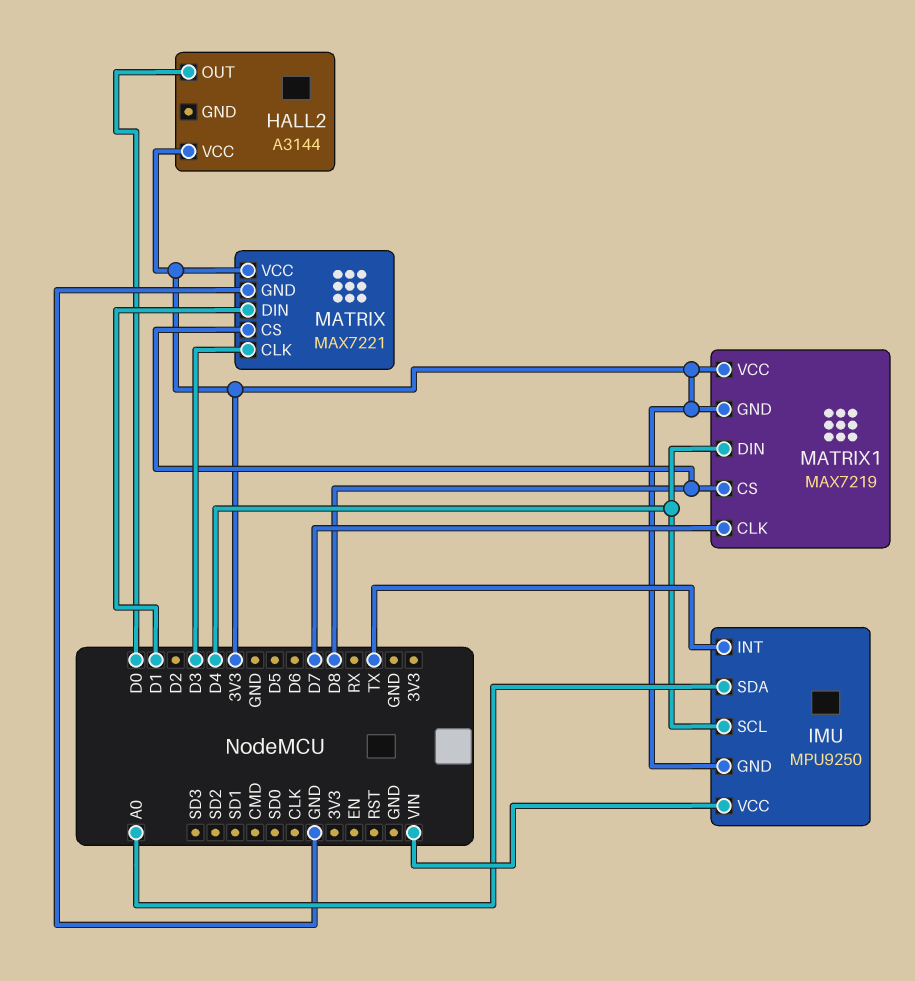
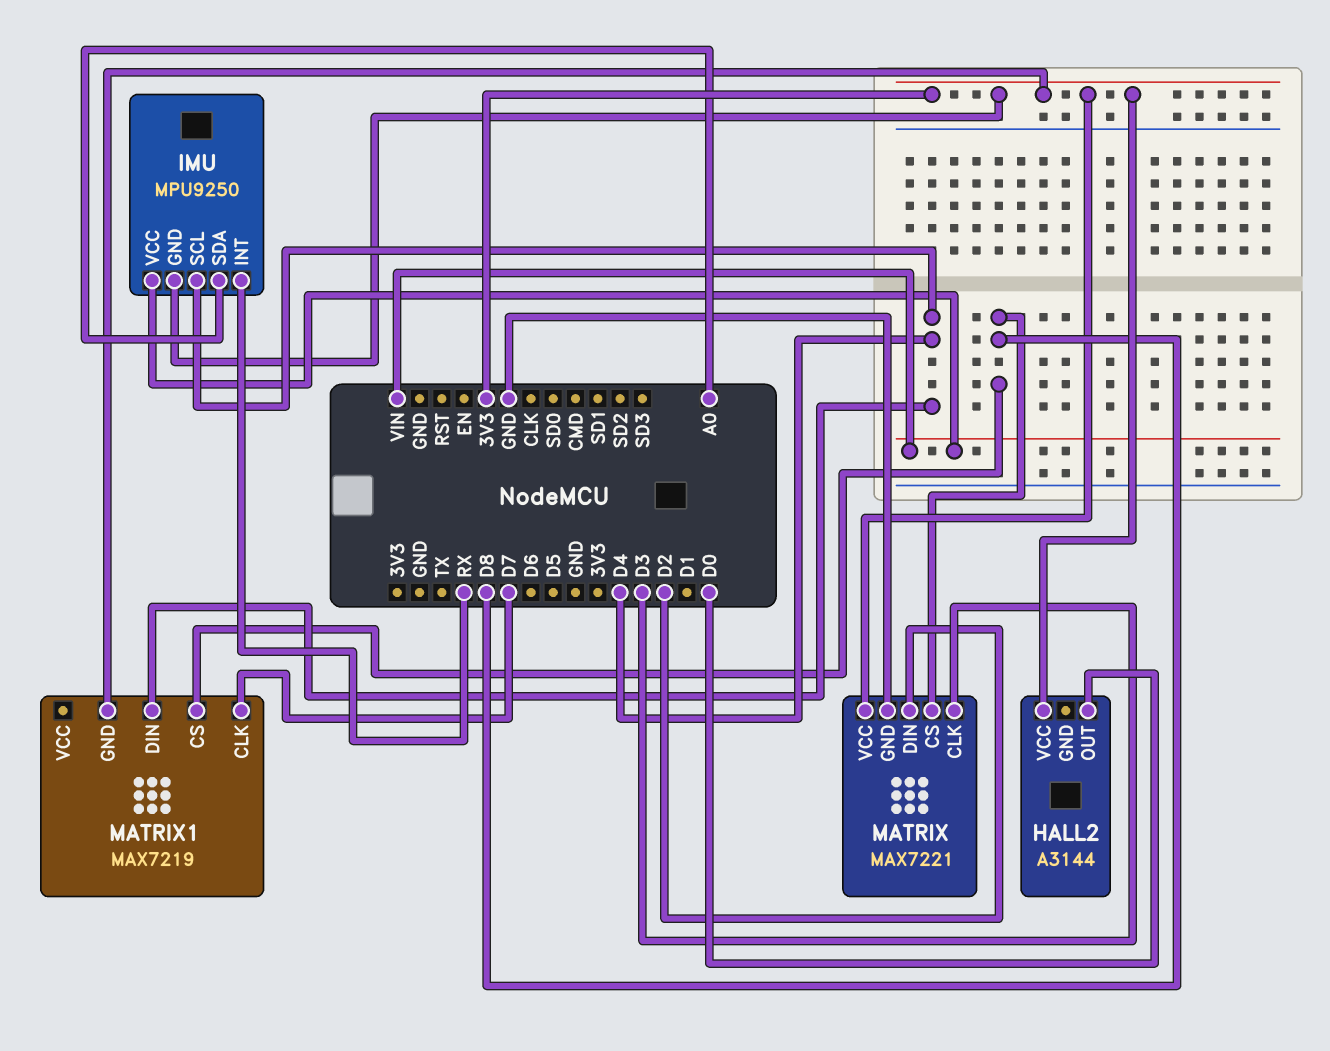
IMU pin INT: TX -> RX
MATRIX pin DIN: D1 -> D2
MATRIX1 pin VCC: 3V3 -> none

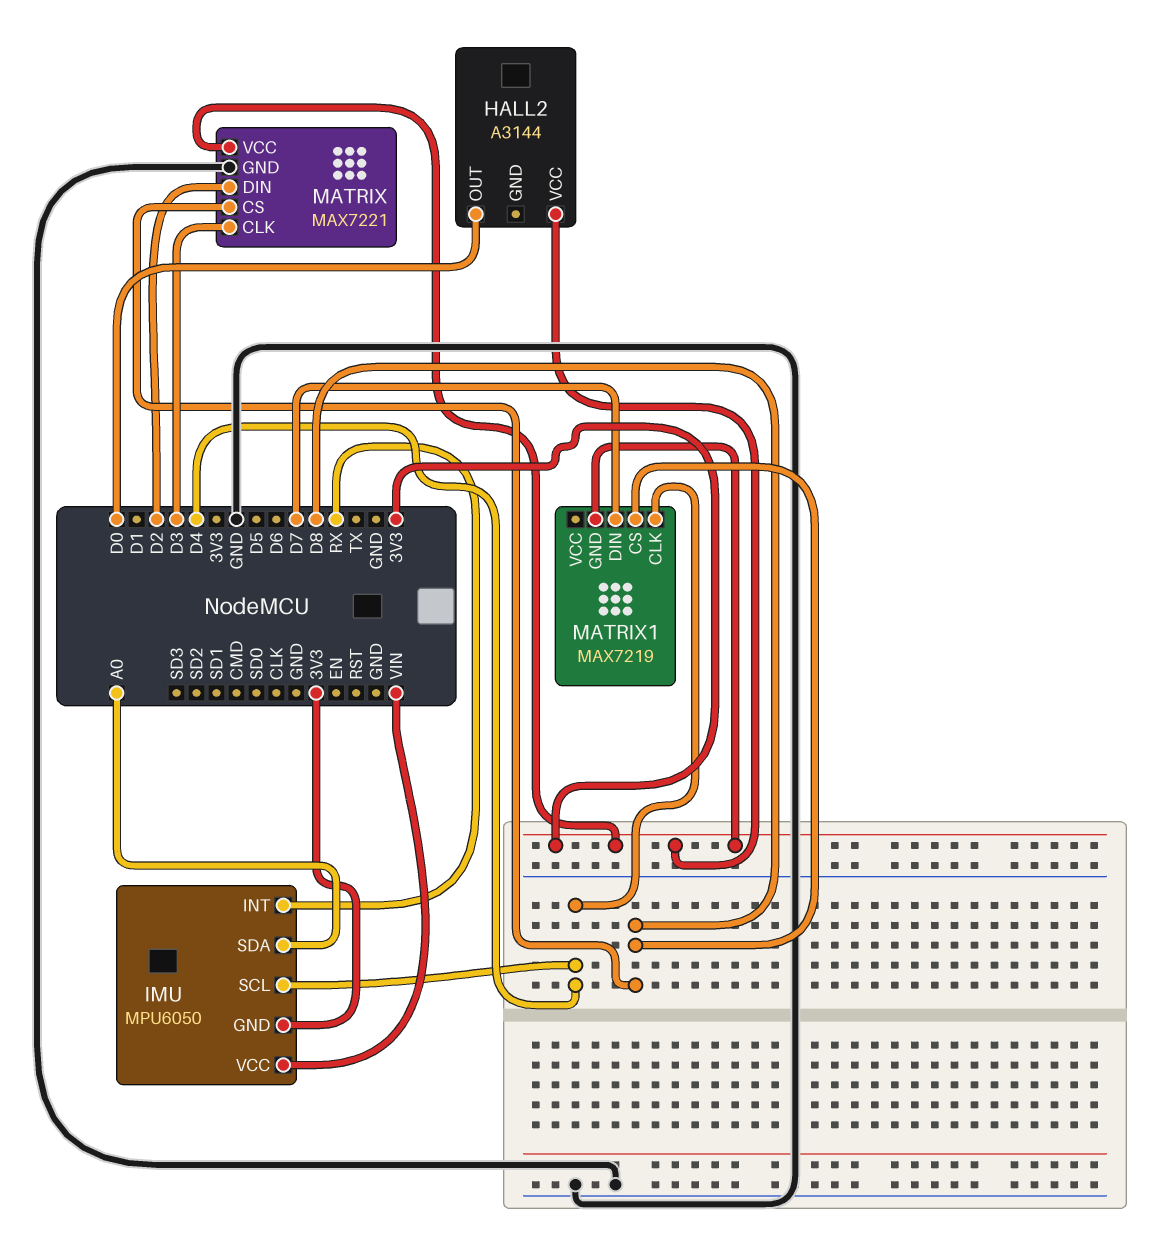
IMU: MPU9250 -> MPU6050
MATRIX1 pin CLK: D7 -> D4
MATRIX1 pin DIN: D4 -> D7

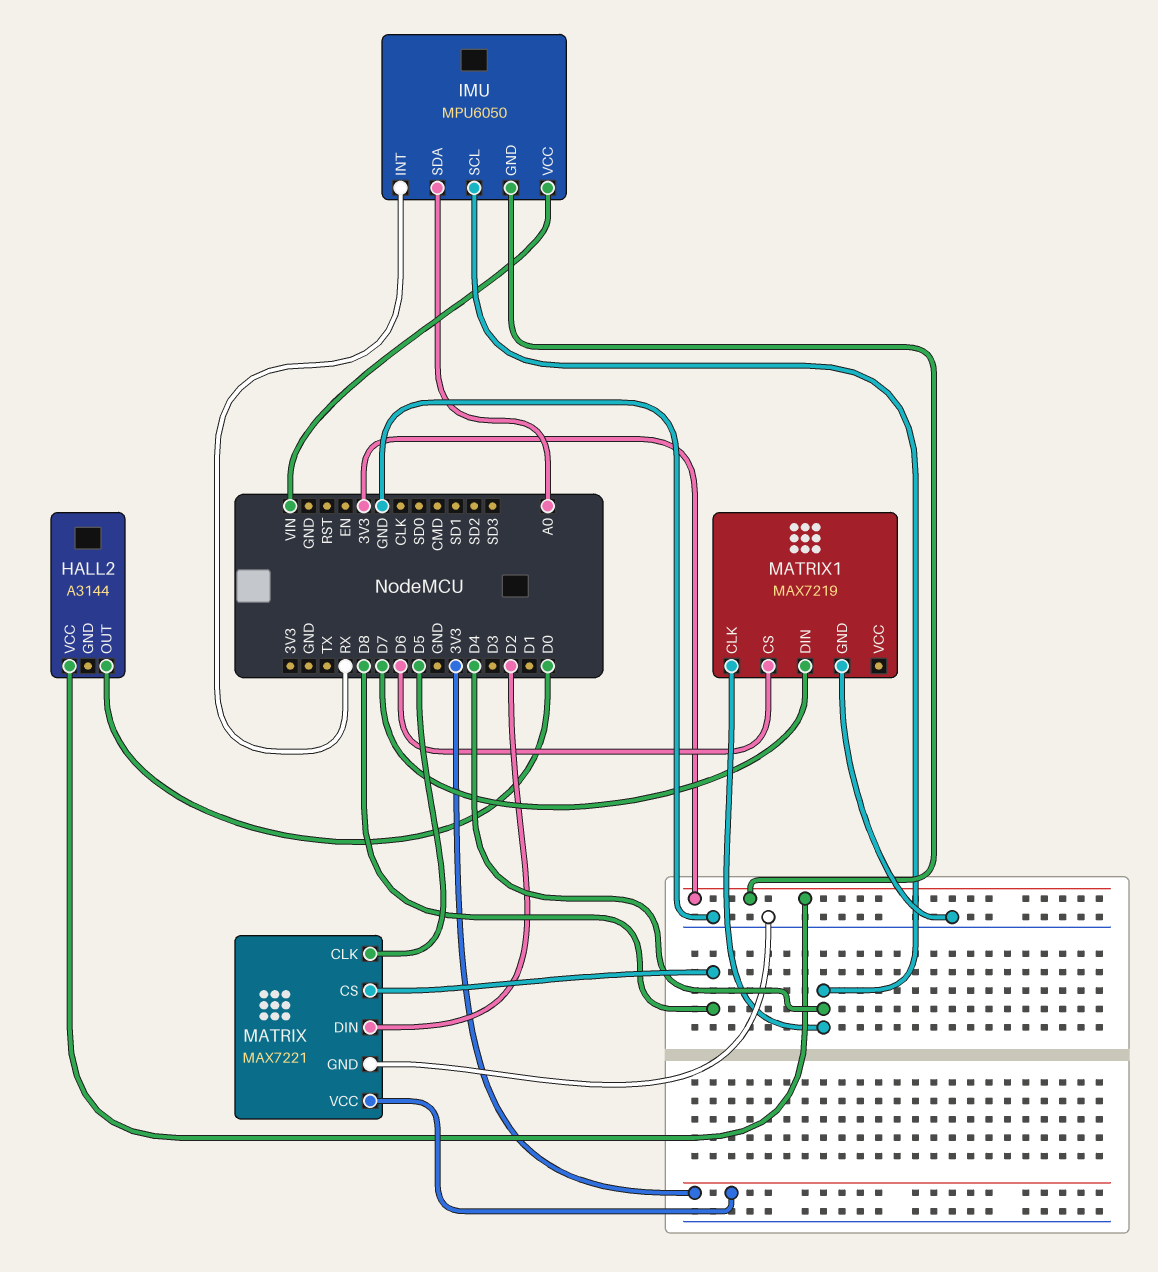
MATRIX pin CLK: D3 -> D5
MATRIX1 pin CS: D8 -> D6
MATRIX1 pin GND: 3V3 -> GND

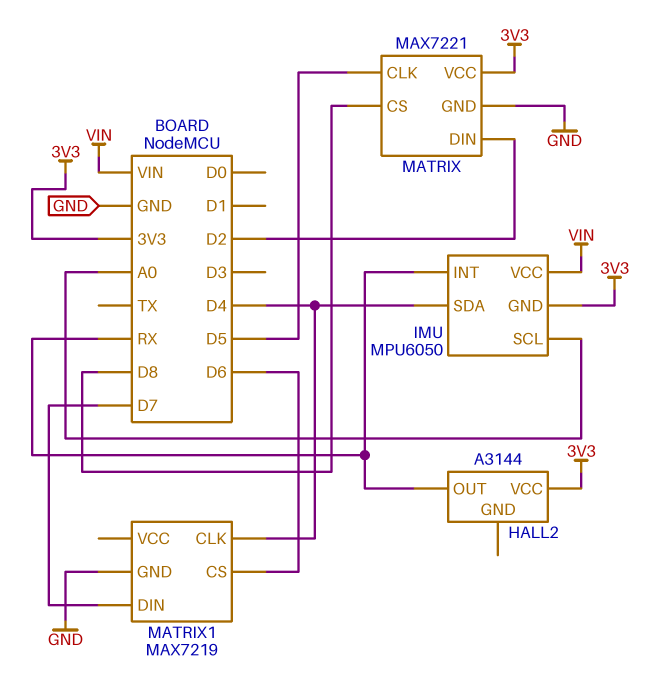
HALL2 pin OUT: D0 -> RX
IMU pin SCL: D4 -> A0
IMU pin SDA: A0 -> D4

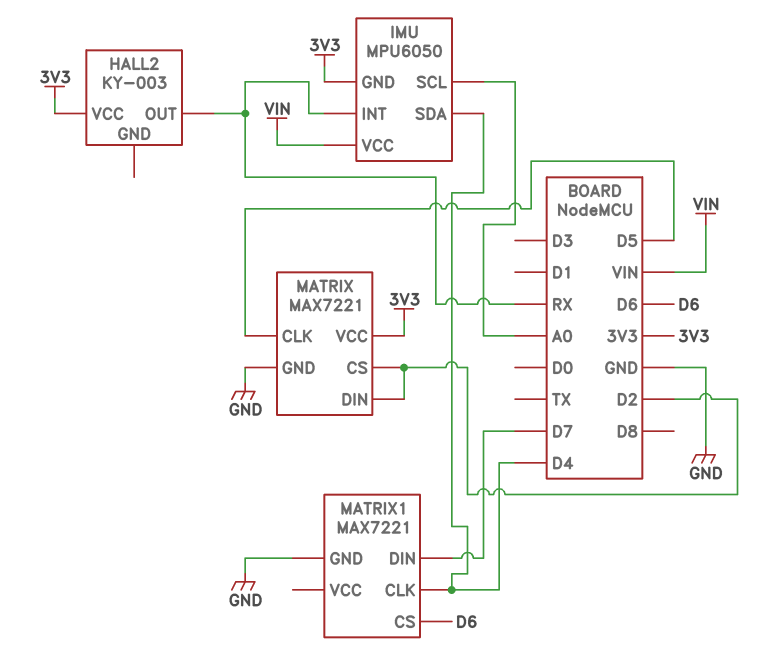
HALL2: A3144 -> KY-003
MATRIX pin CS: D8 -> D2
MATRIX1: MAX7219 -> MAX7221

